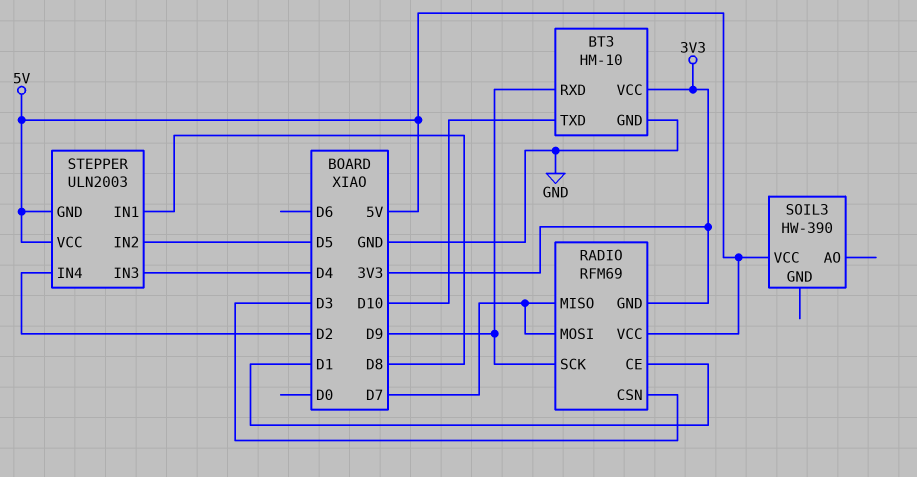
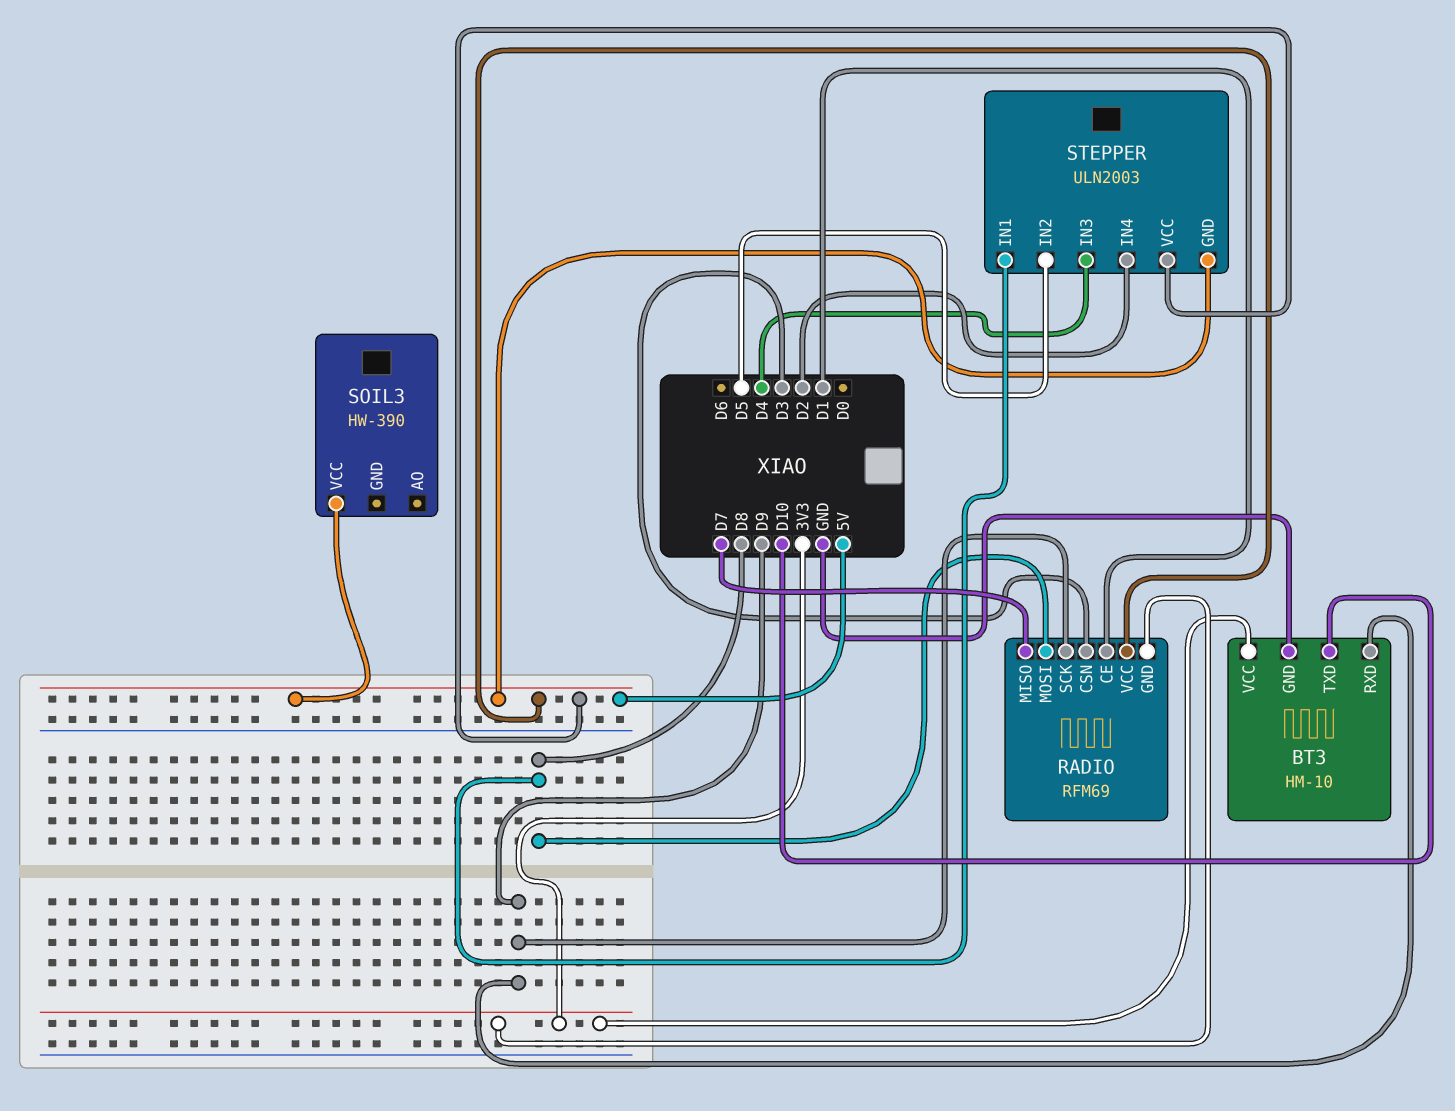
RADIO pin MOSI: D7 -> D8

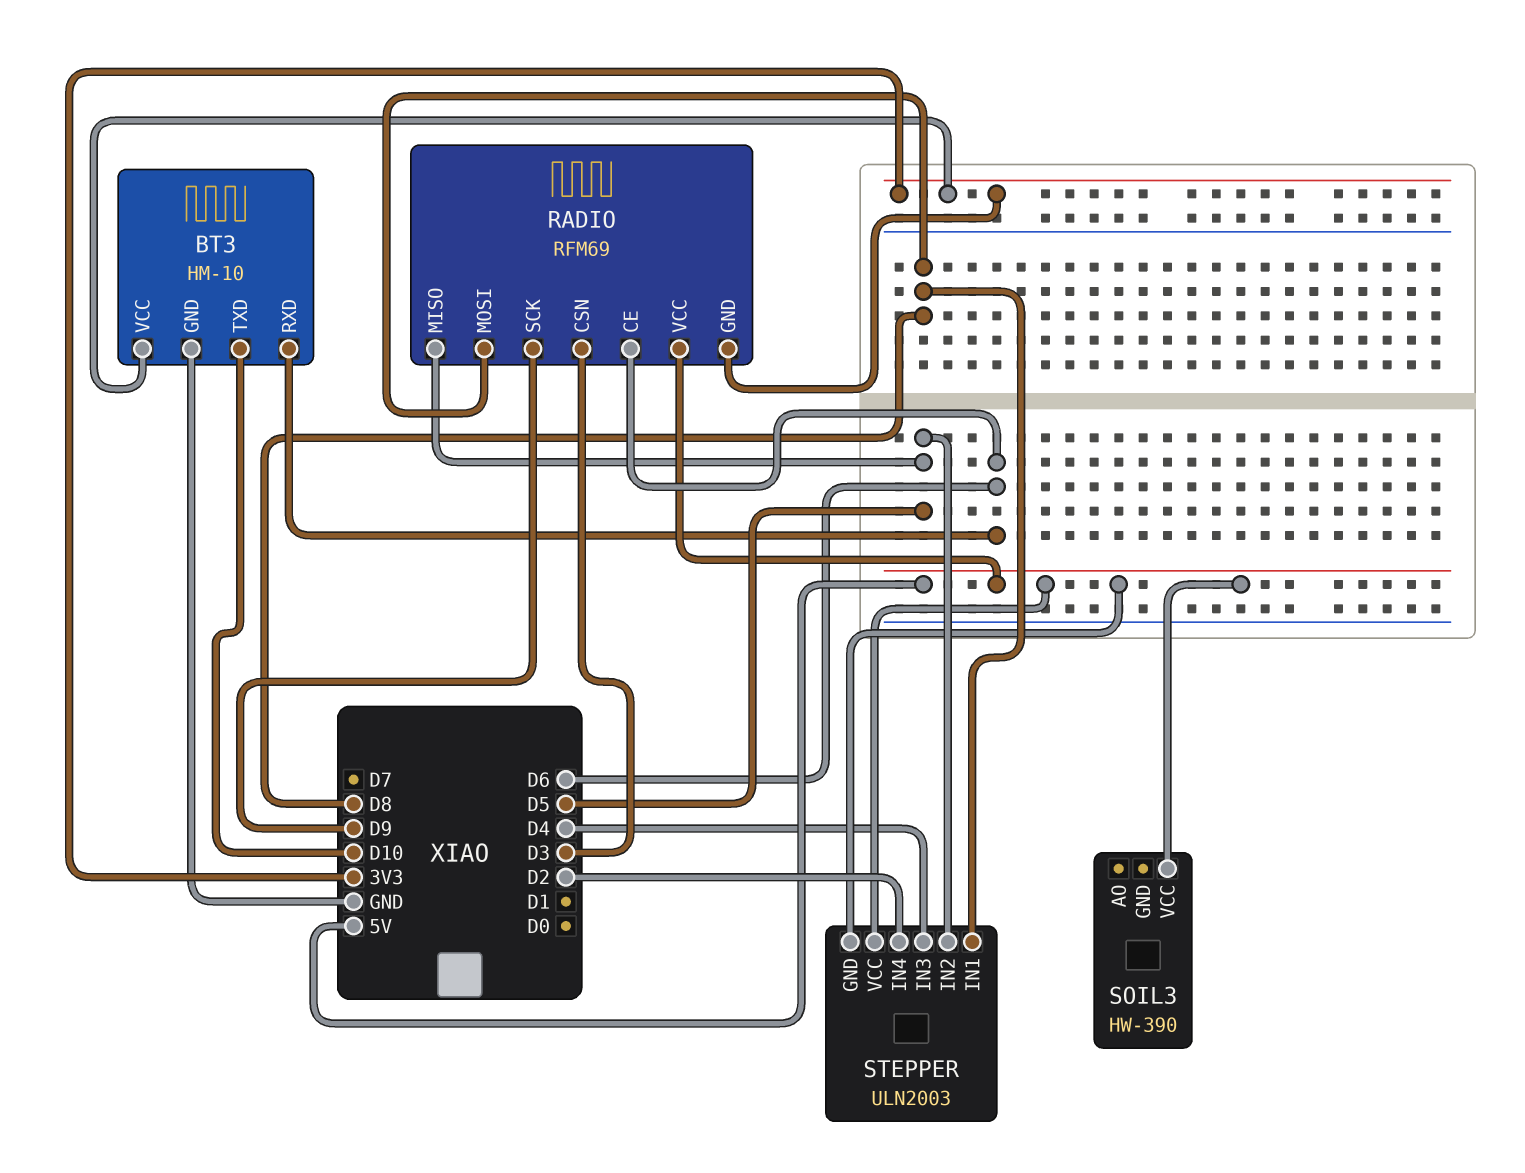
BT3 pin RXD: D9 -> D6
RADIO pin CE: D1 -> D6
RADIO pin MISO: D7 -> D5

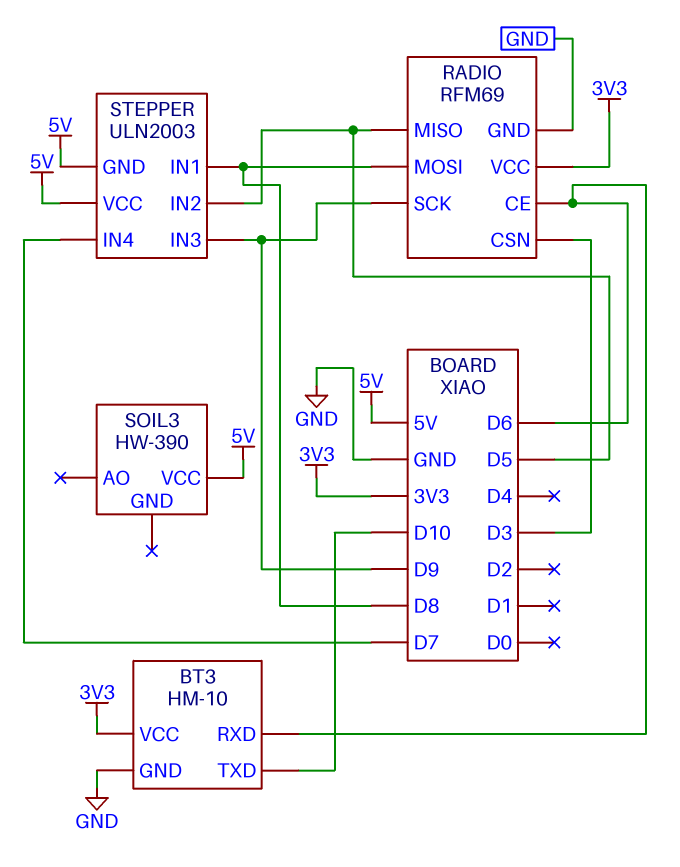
RADIO pin GND: 3V3 -> GND
RADIO pin VCC: 5V -> 3V3
STEPPER pin IN3: D4 -> D9
STEPPER pin IN4: D2 -> D7

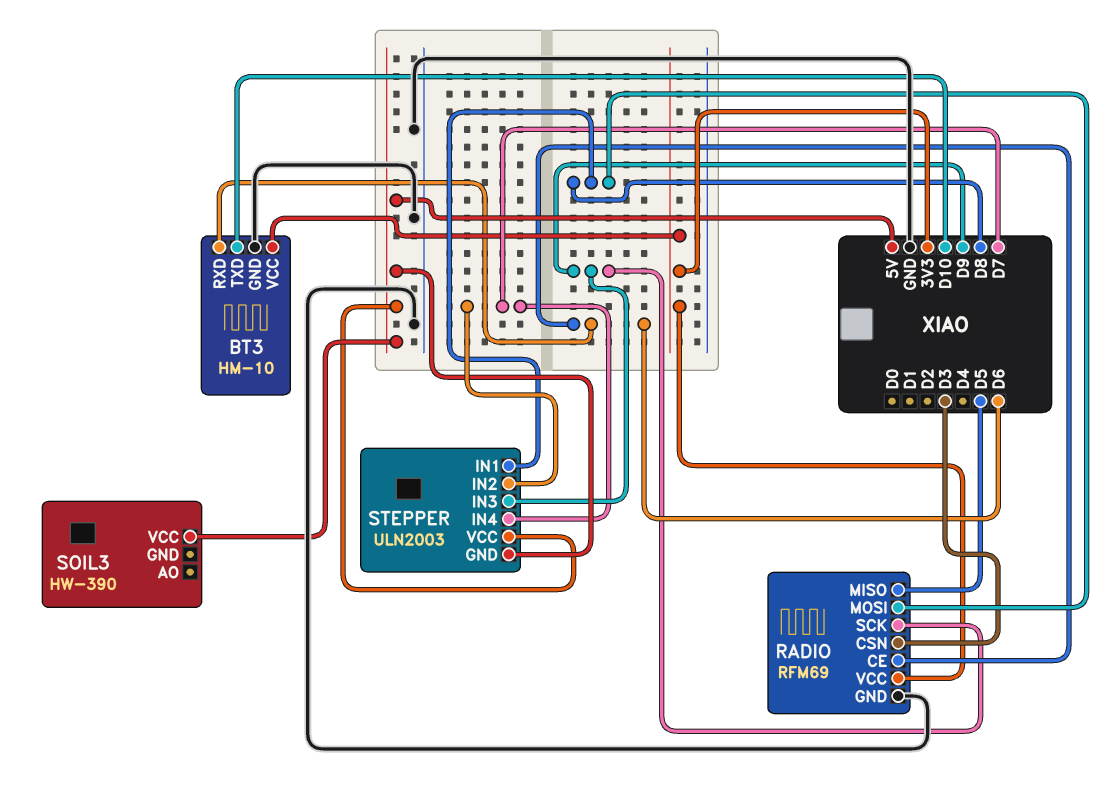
STEPPER pin IN2: D5 -> D7

